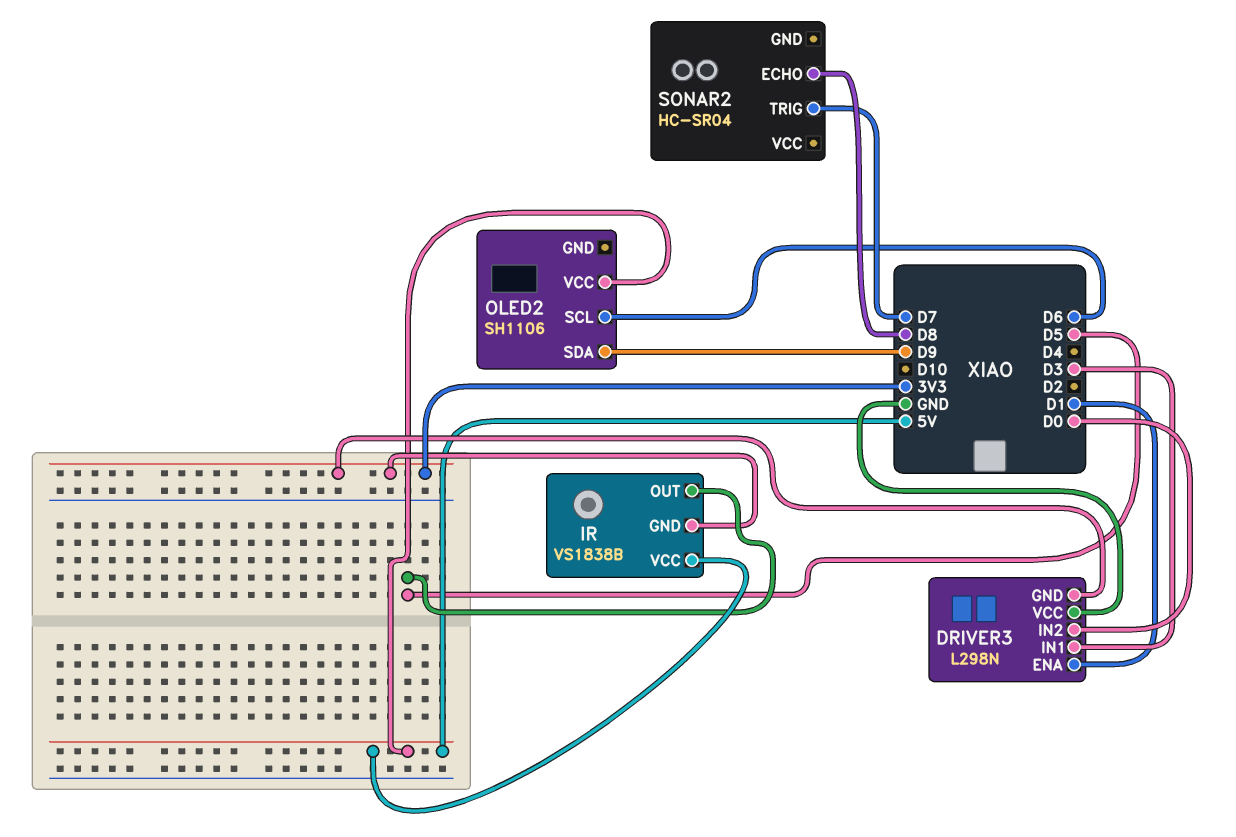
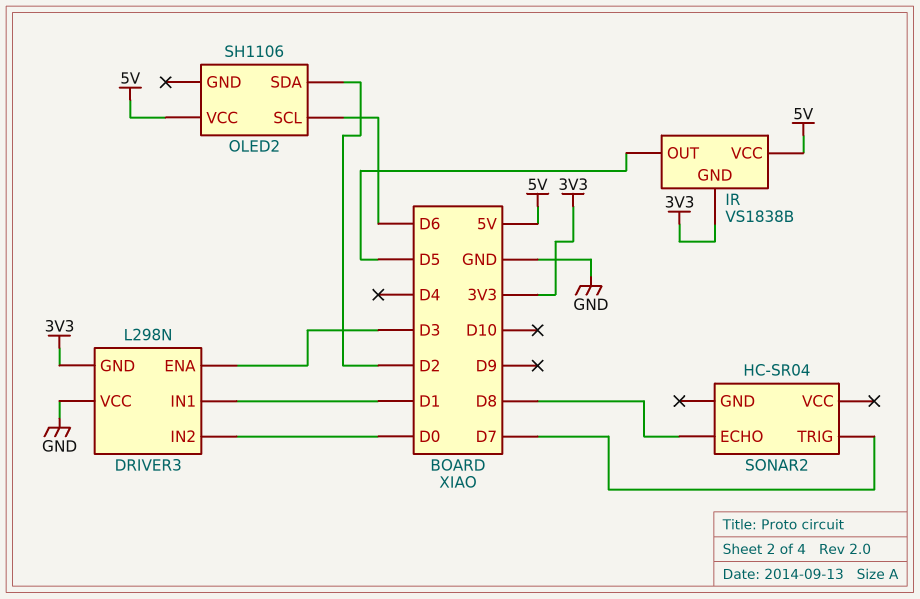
DRIVER3 pin ENA: D1 -> D3
DRIVER3 pin IN1: D3 -> D1
OLED2 pin SDA: D9 -> D2

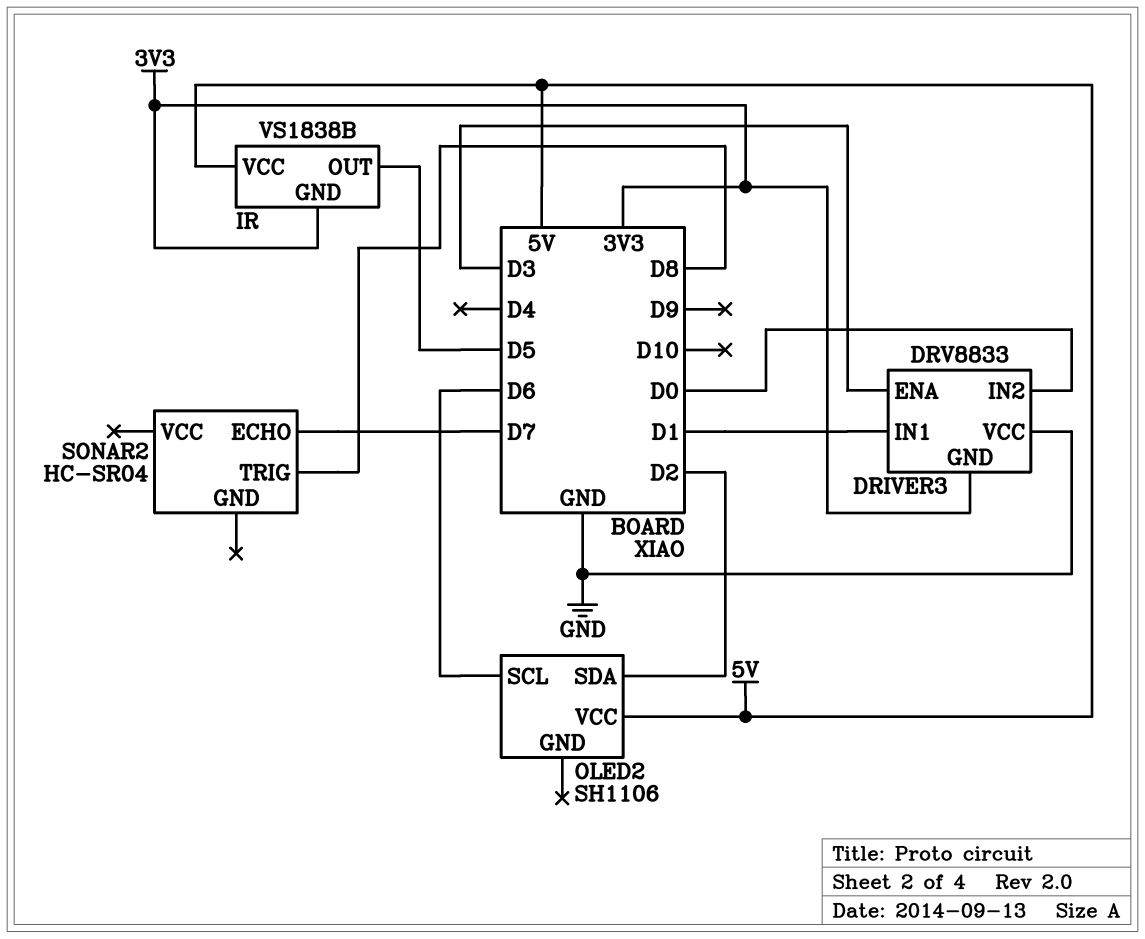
DRIVER3: L298N -> DRV8833
SONAR2 pin ECHO: D8 -> D7
SONAR2 pin TRIG: D7 -> D8

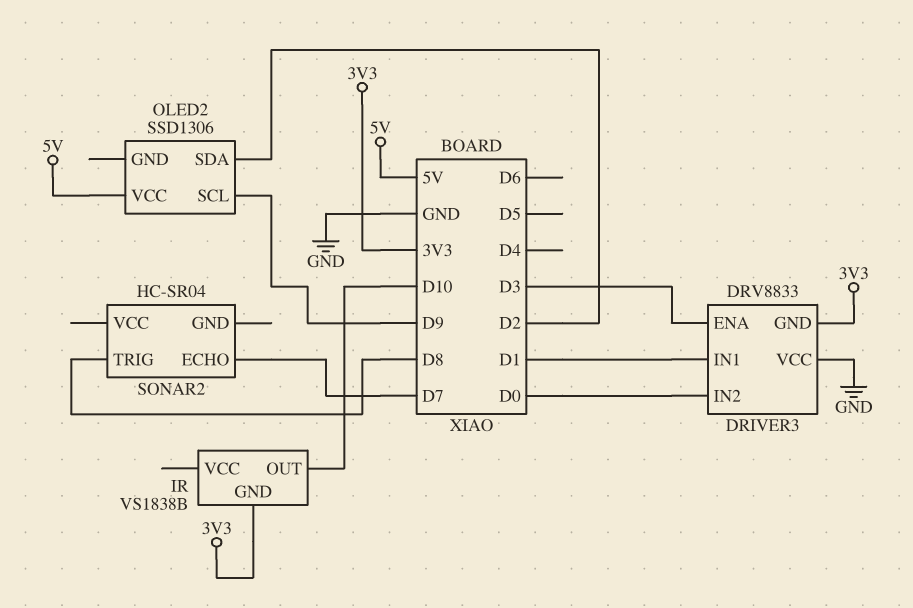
IR pin OUT: D5 -> D10
IR pin VCC: 5V -> none
OLED2: SH1106 -> SSD1306
OLED2 pin SCL: D6 -> D9

